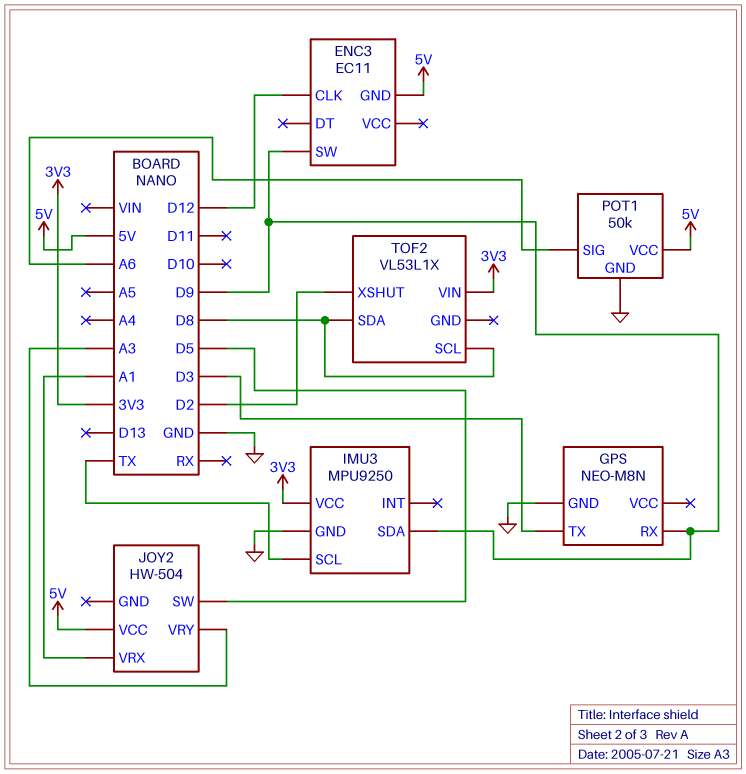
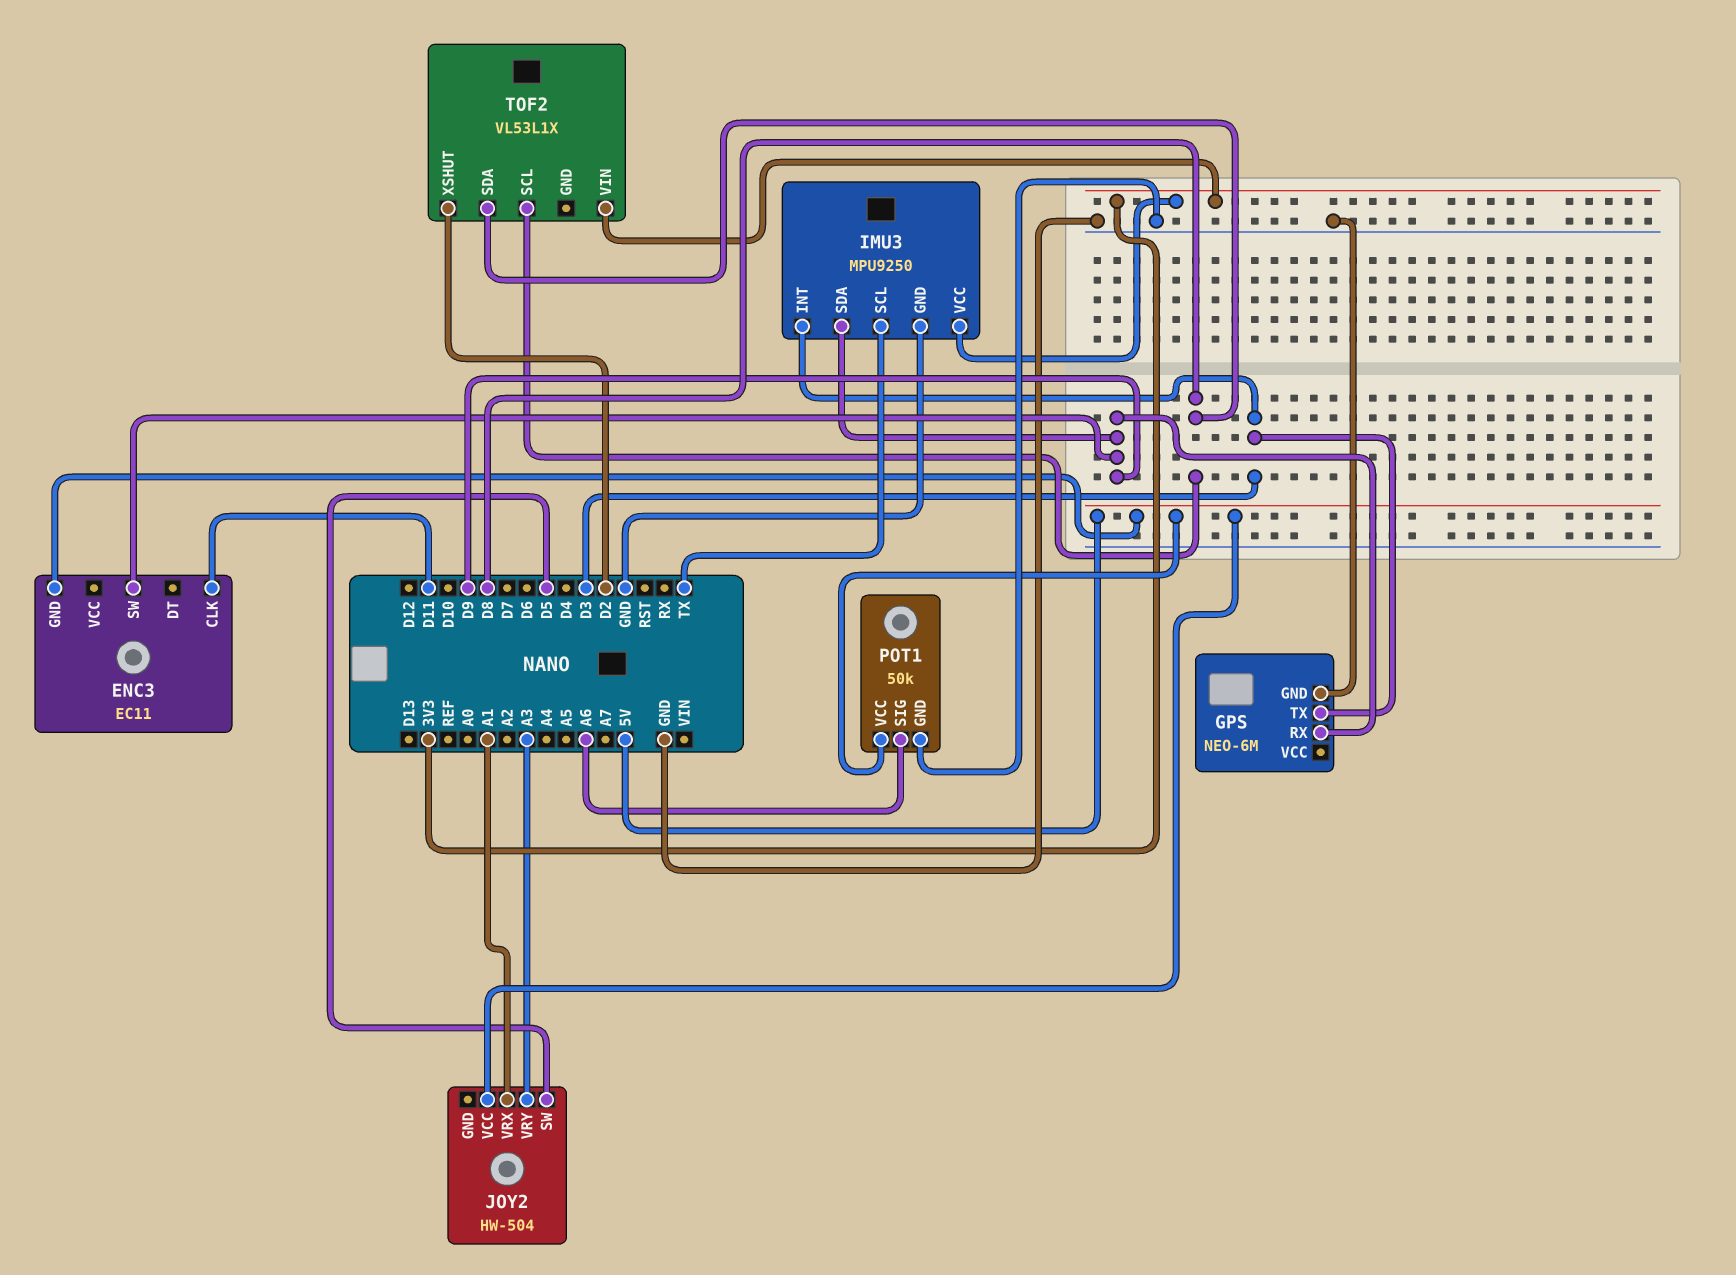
ENC3 pin CLK: D12 -> D11
GPS: NEO-M8N -> NEO-6M
IMU3 pin INT: none -> D3

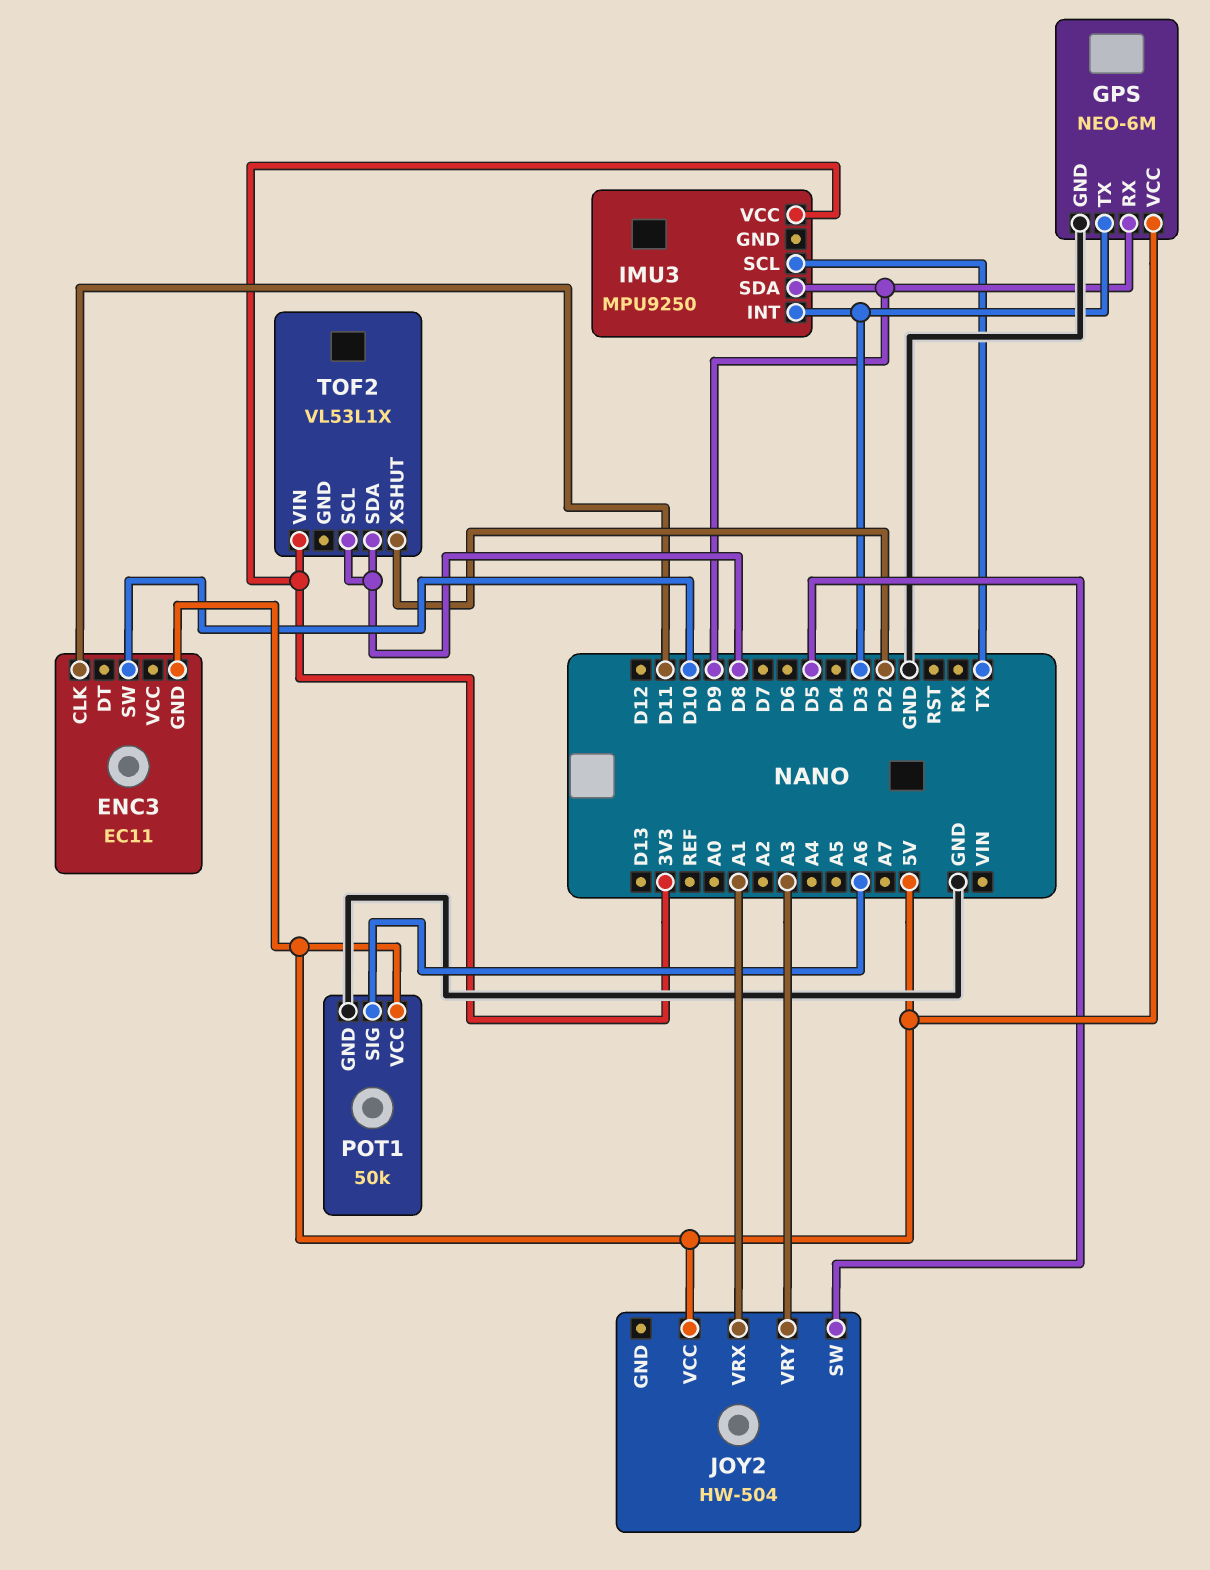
ENC3 pin SW: D9 -> D10
GPS pin VCC: none -> 5V
IMU3 pin GND: GND -> none

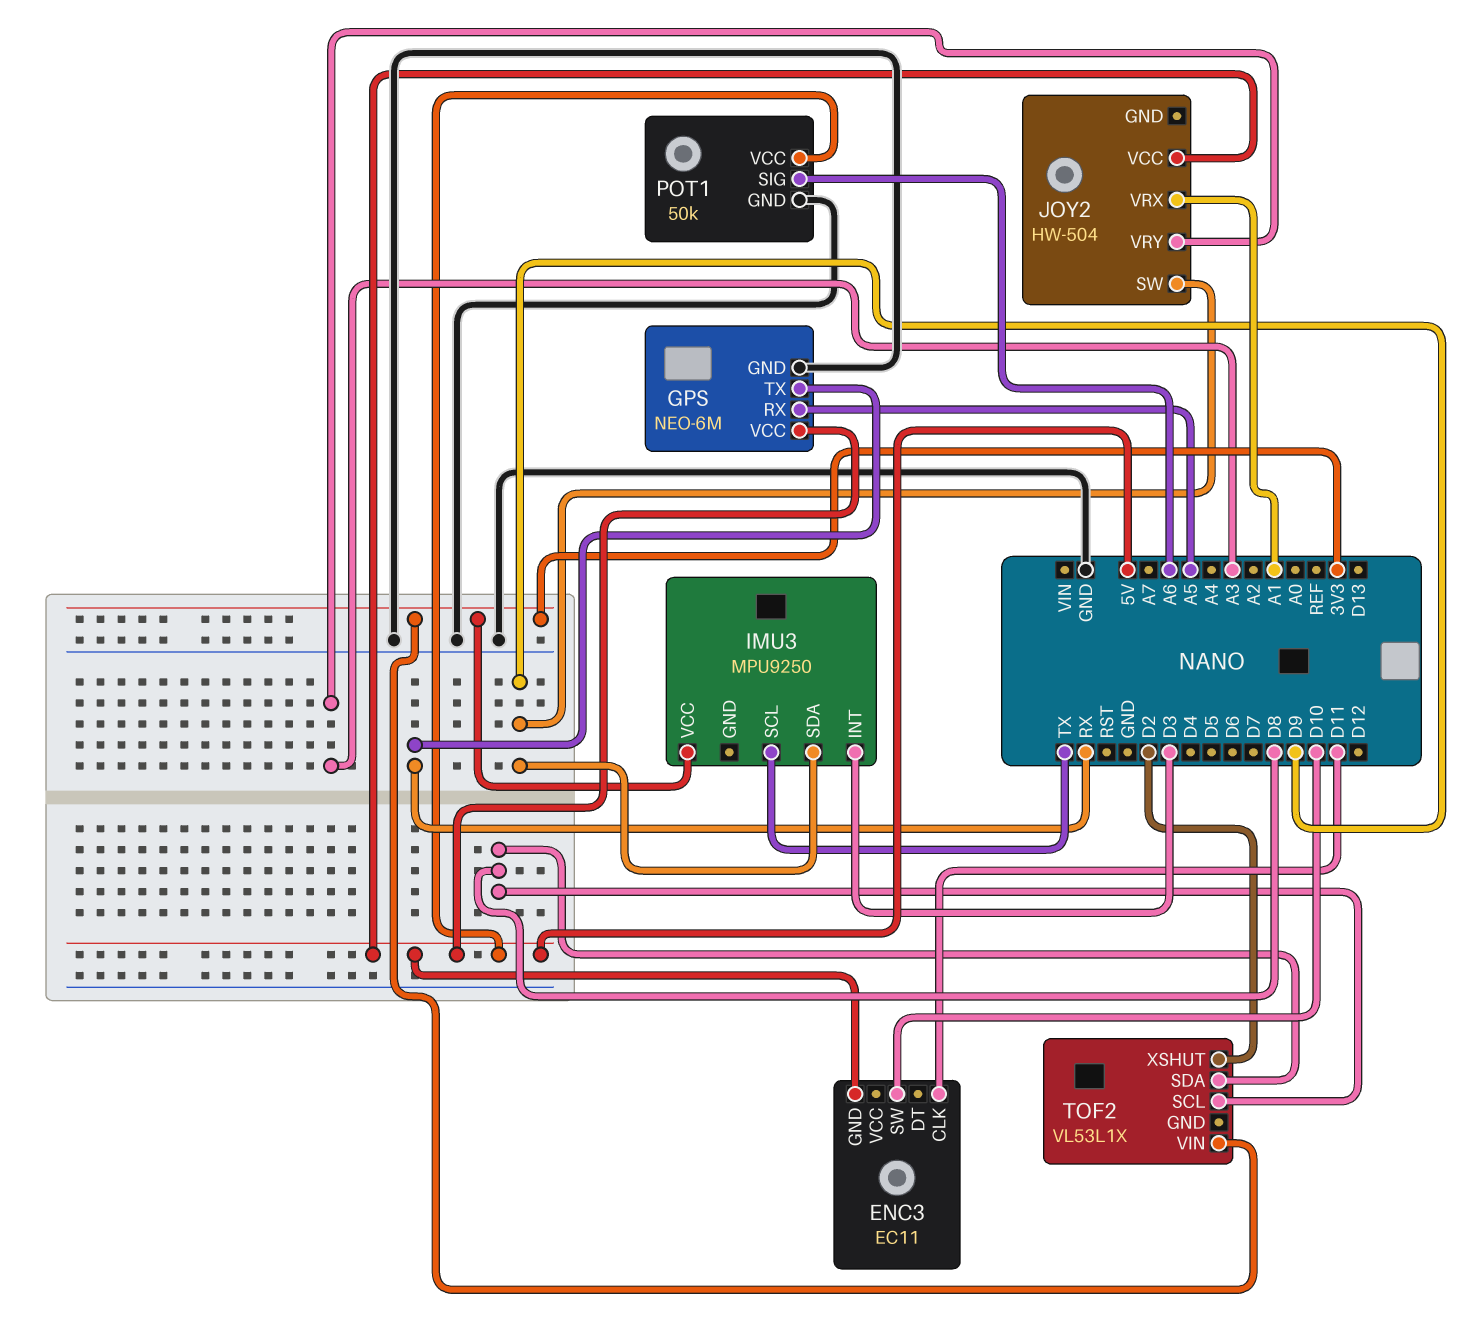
GPS pin RX: D9 -> A5
GPS pin TX: D3 -> RX
JOY2 pin SW: D5 -> D9

